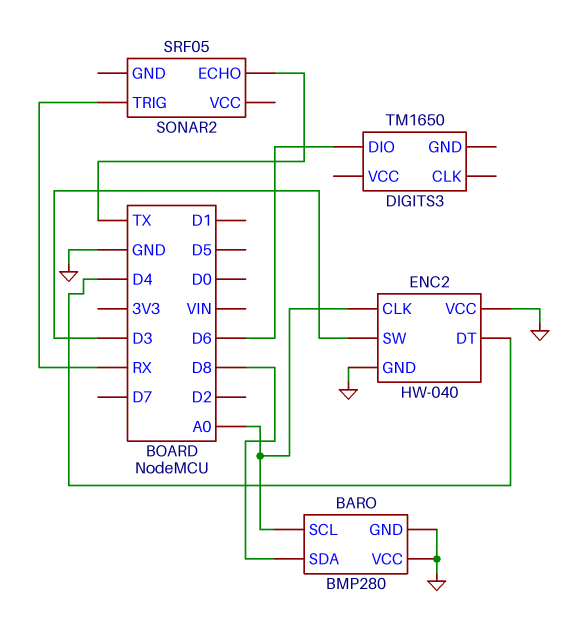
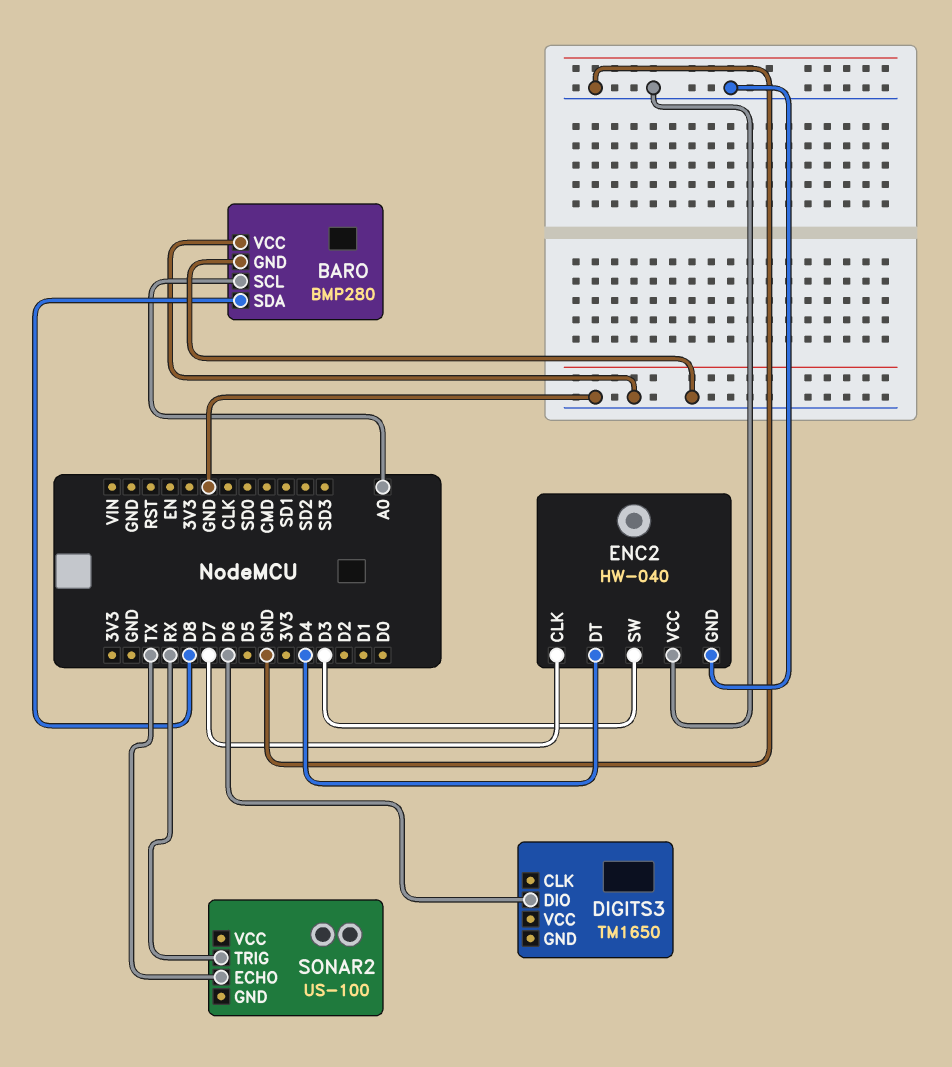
ENC2 pin CLK: A0 -> D7
SONAR2: SRF05 -> US-100

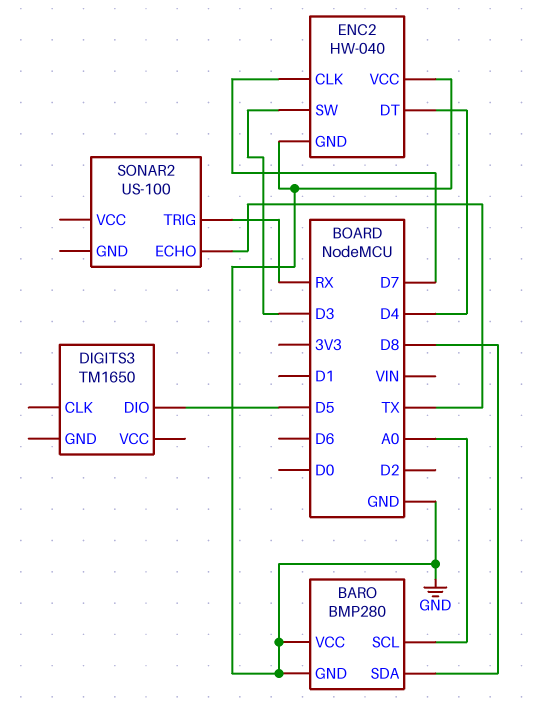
DIGITS3 pin DIO: D6 -> D5

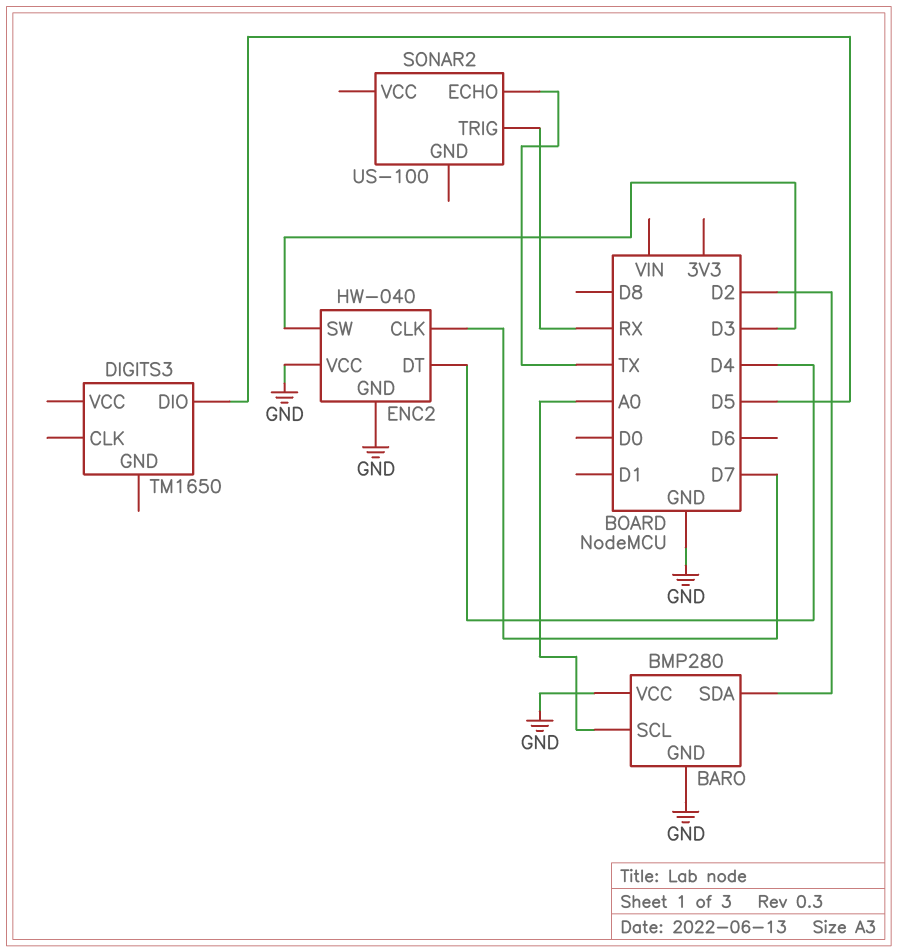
BARO pin SDA: D8 -> D2

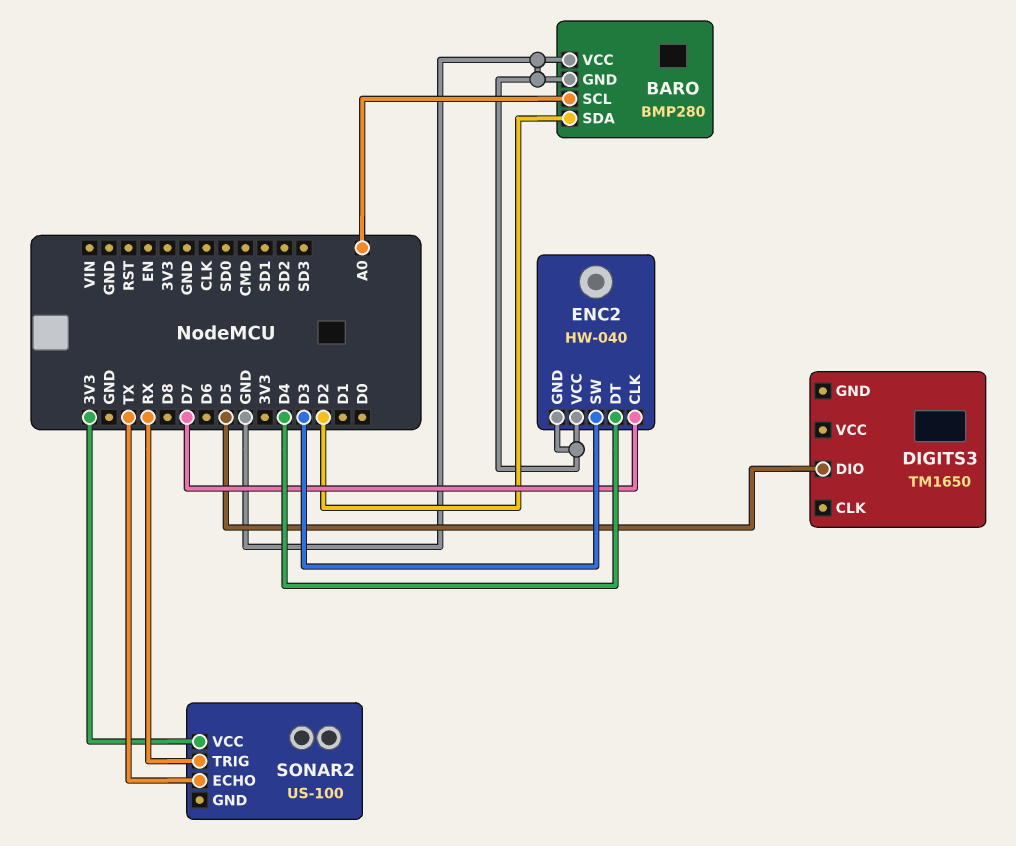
SONAR2 pin VCC: none -> 3V3

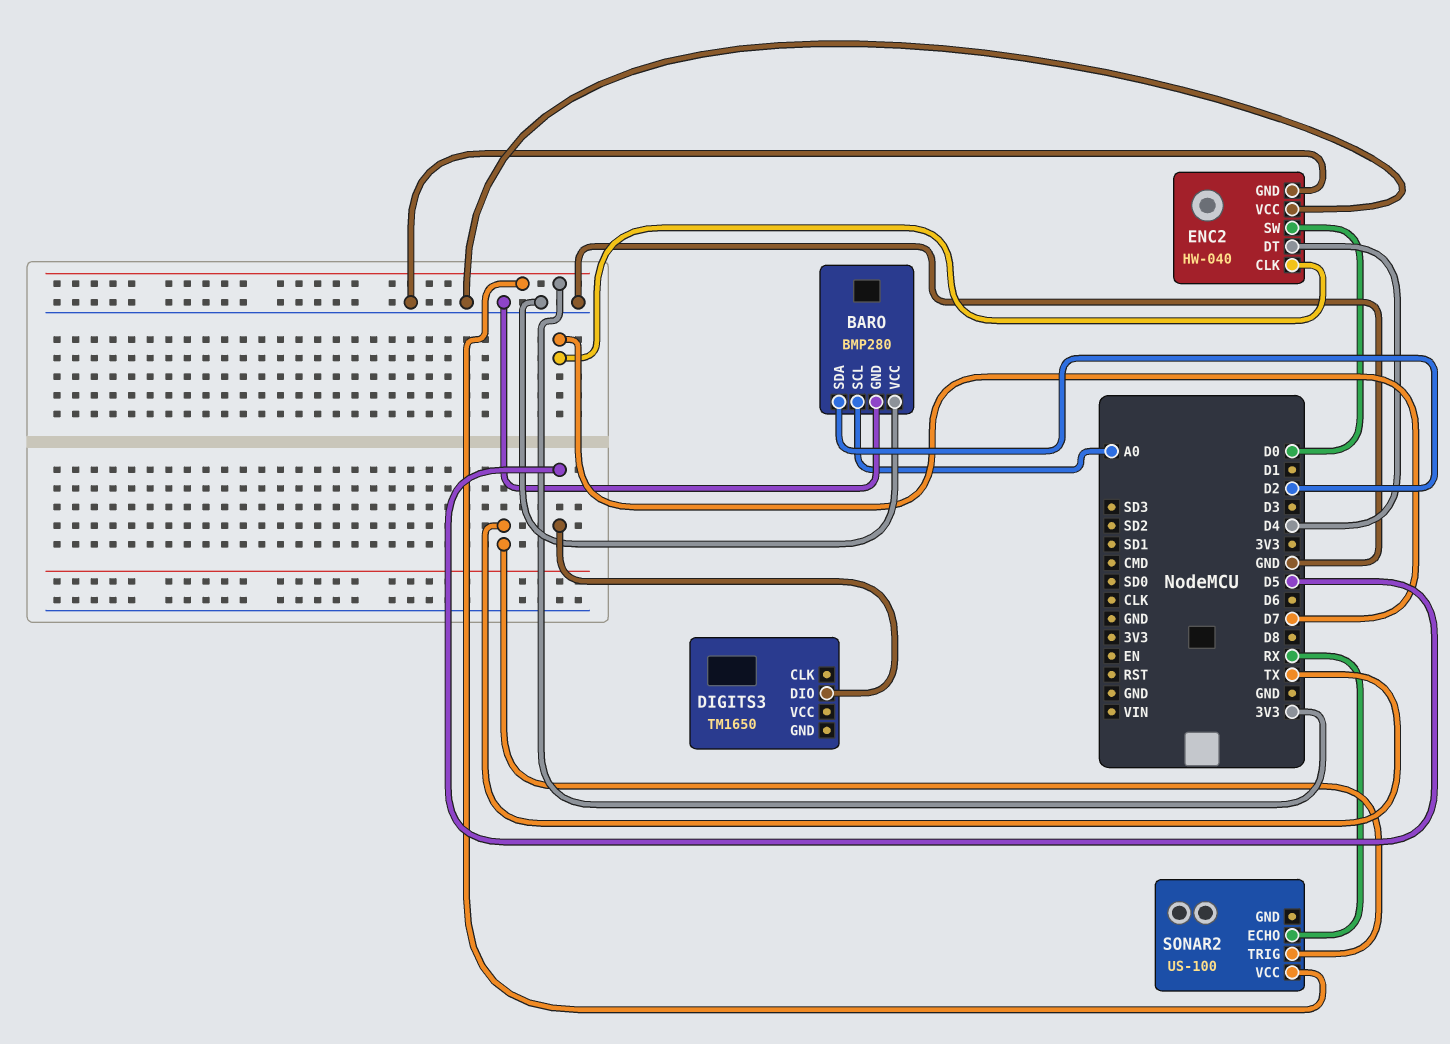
ENC2 pin SW: D3 -> D0
SONAR2 pin ECHO: TX -> RX
SONAR2 pin TRIG: RX -> TX

